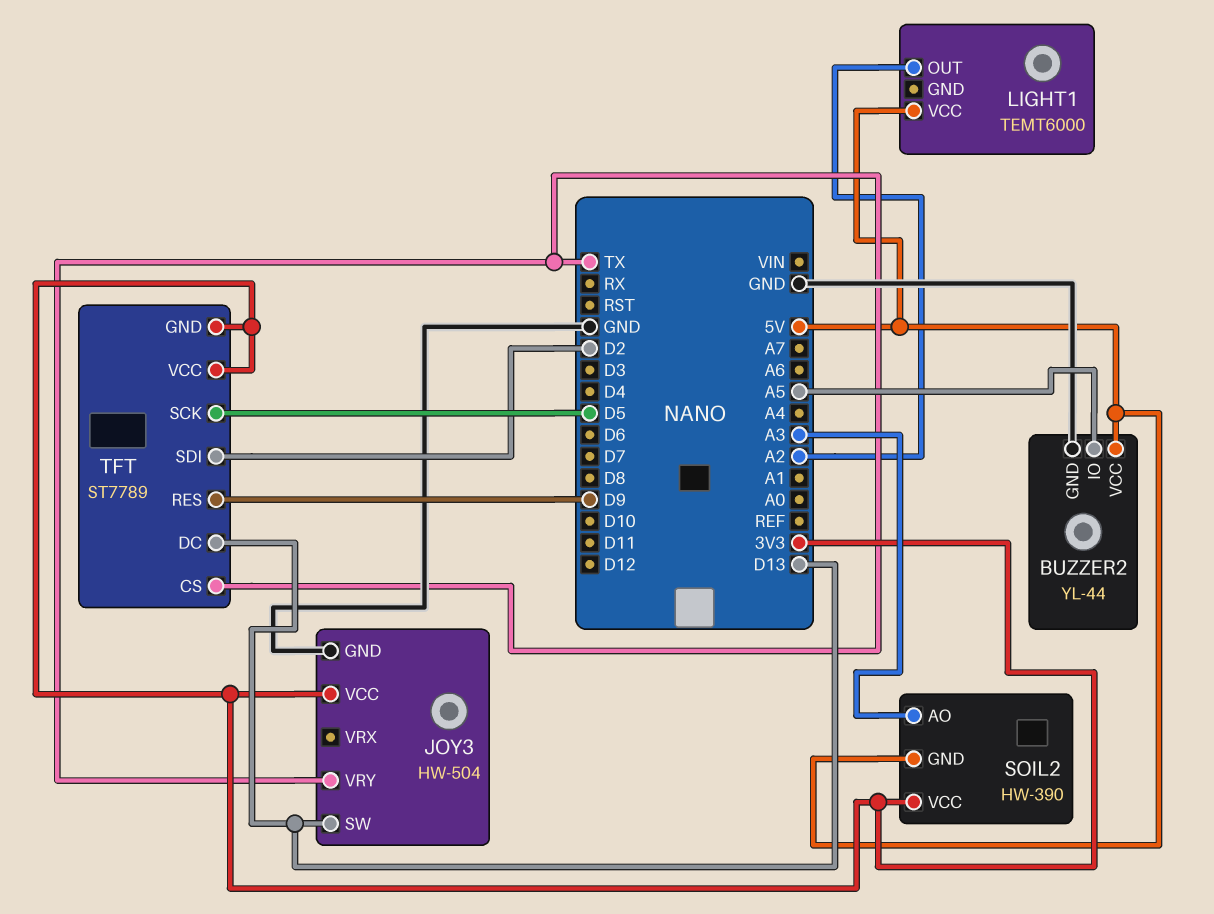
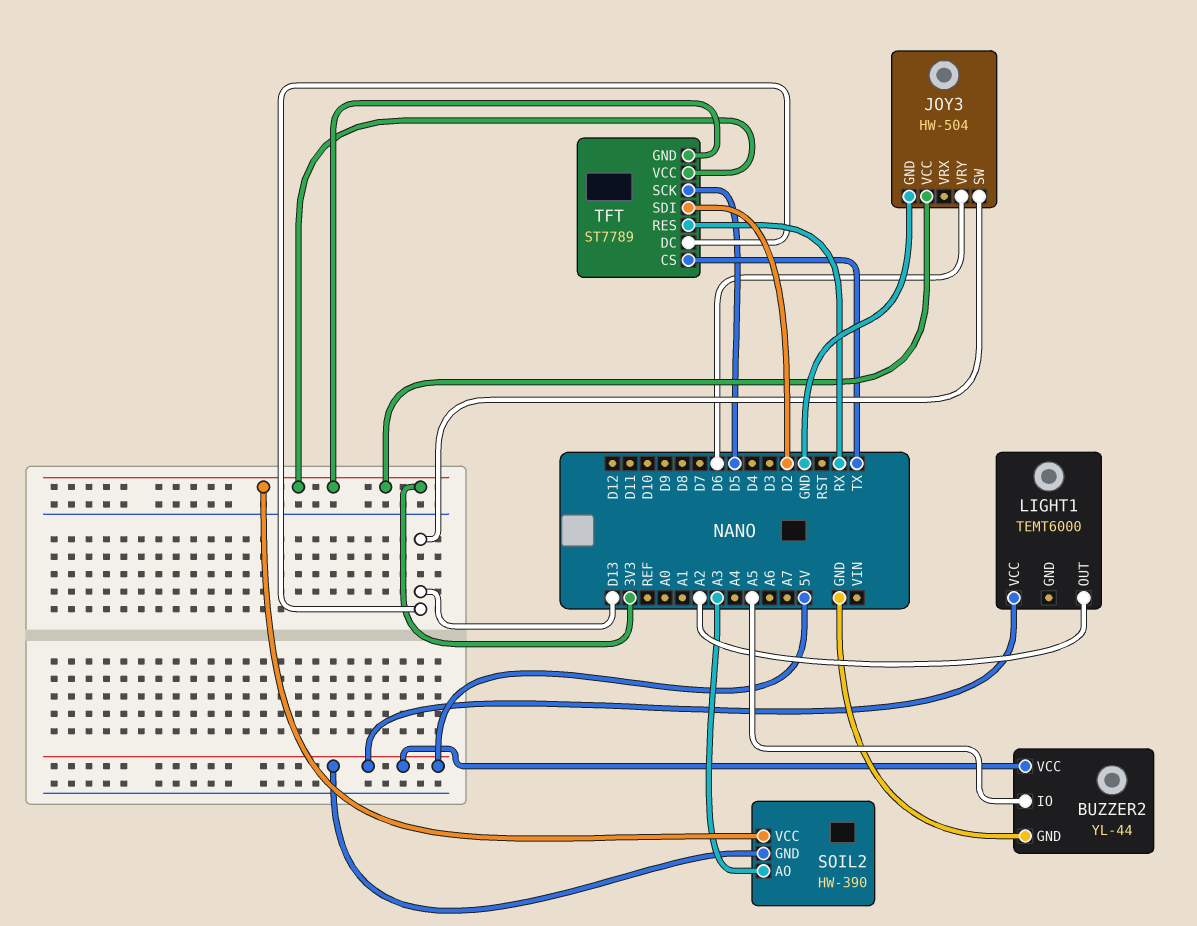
JOY3 pin VRY: TX -> D6
TFT pin RES: D9 -> RX

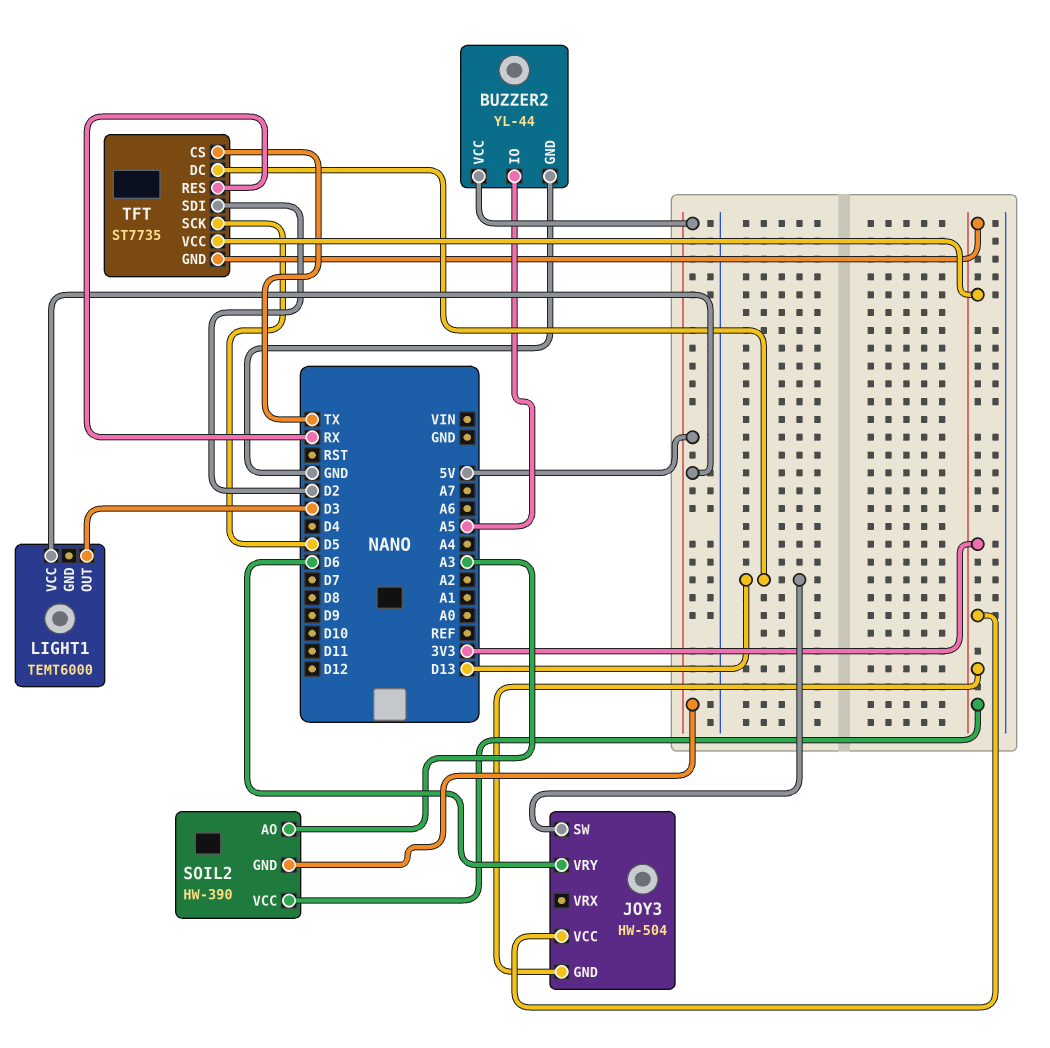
JOY3 pin GND: GND -> 3V3
LIGHT1 pin OUT: A2 -> D3
TFT: ST7789 -> ST7735

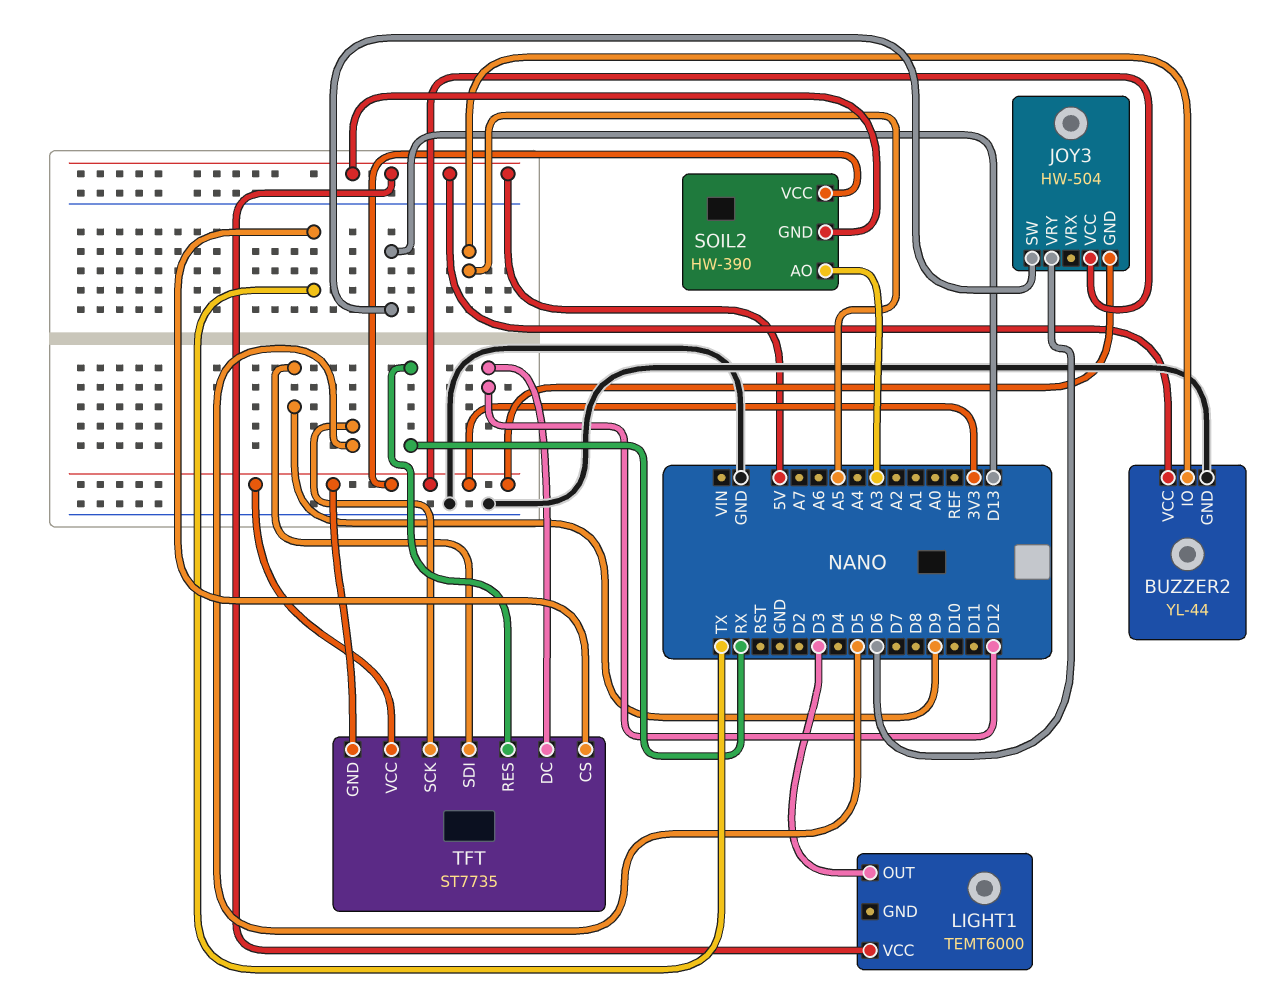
TFT pin DC: D13 -> D12
TFT pin SDI: D2 -> D9

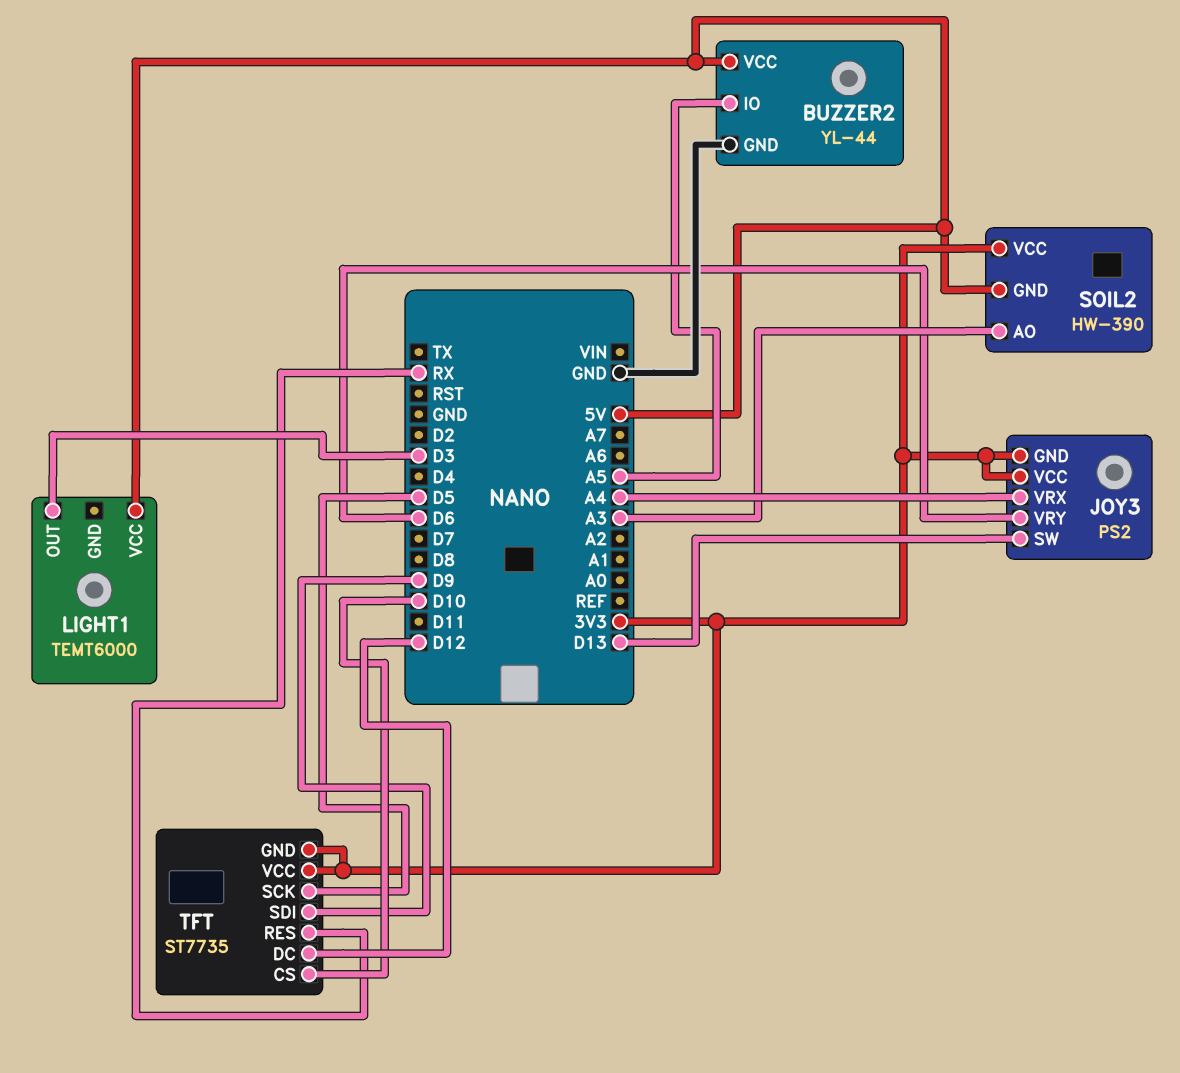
JOY3: HW-504 -> PS2
JOY3 pin VRX: none -> A4
TFT pin CS: TX -> D10

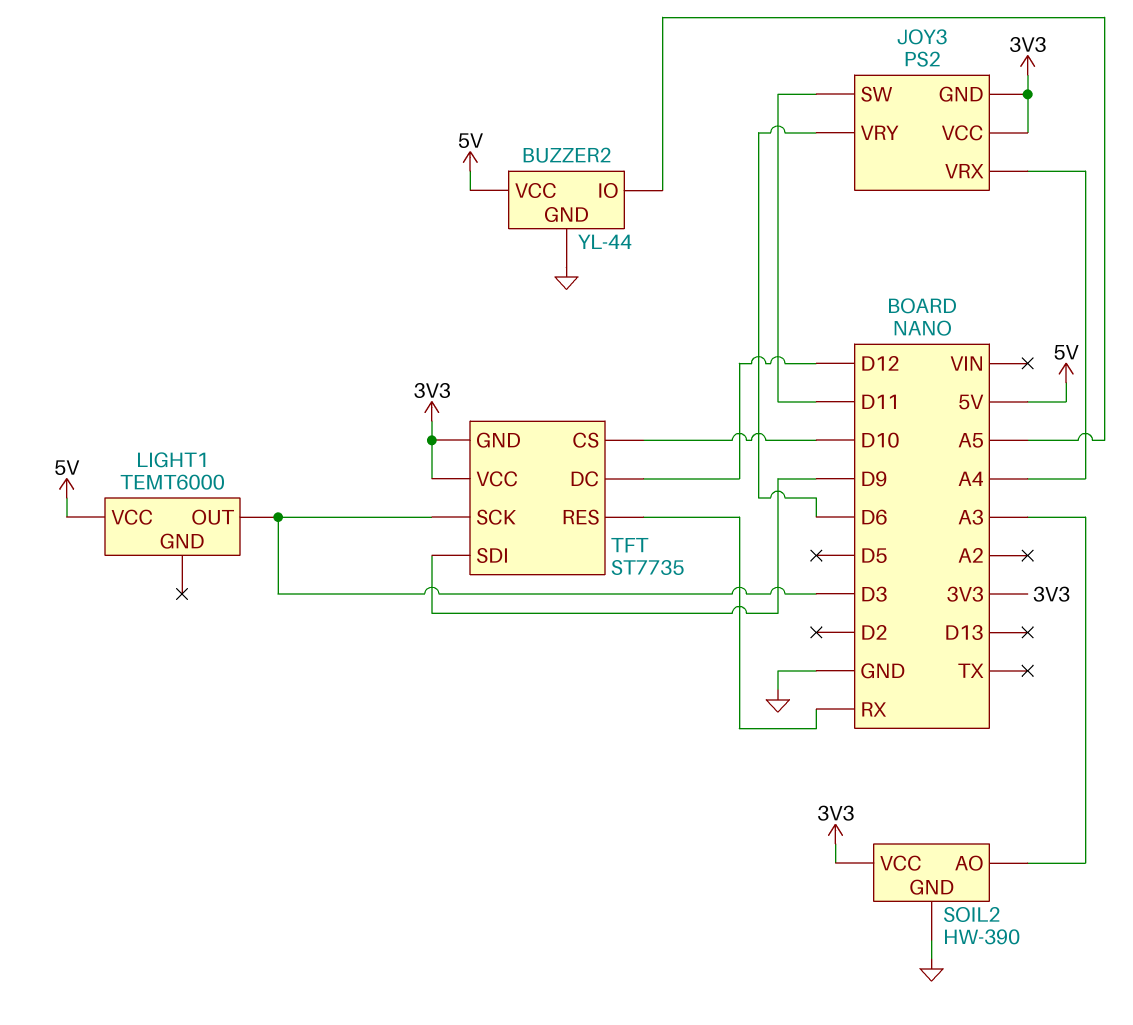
JOY3 pin SW: D13 -> D11
SOIL2 pin GND: 5V -> GND
TFT pin SCK: D5 -> D3

